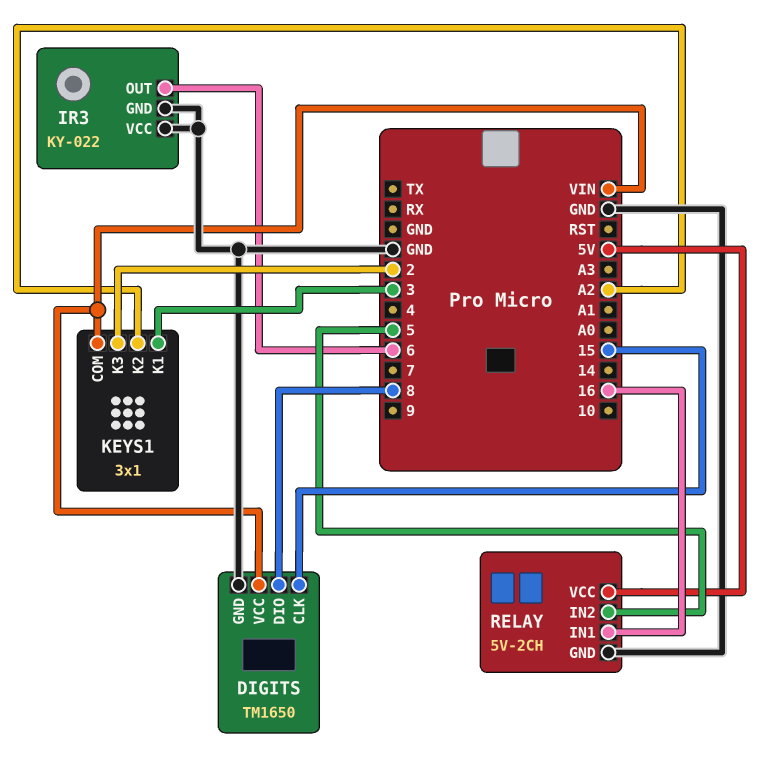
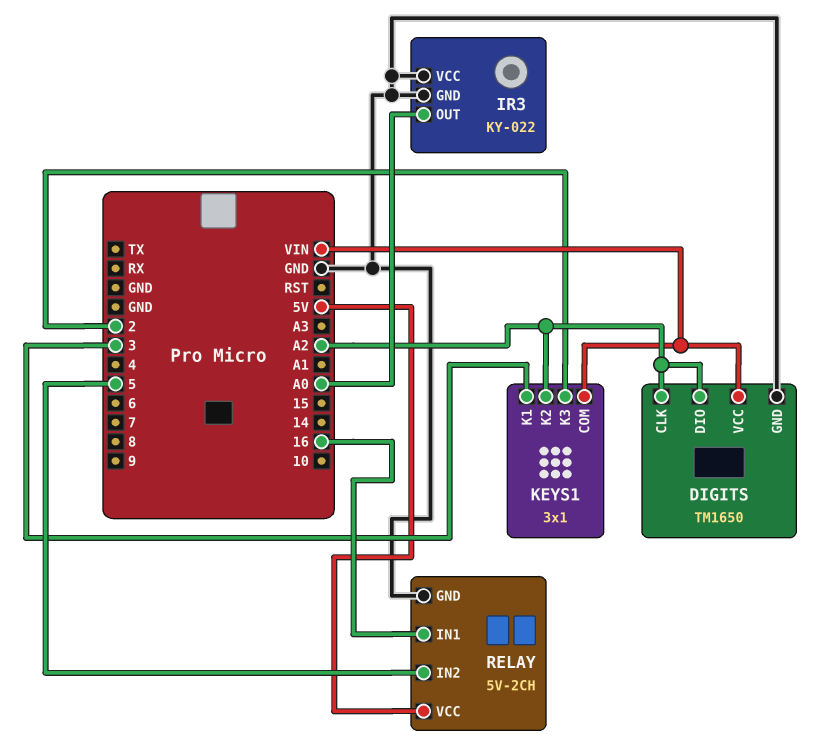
DIGITS pin CLK: 15 -> A2
DIGITS pin DIO: 8 -> A2
IR3 pin OUT: 6 -> A0

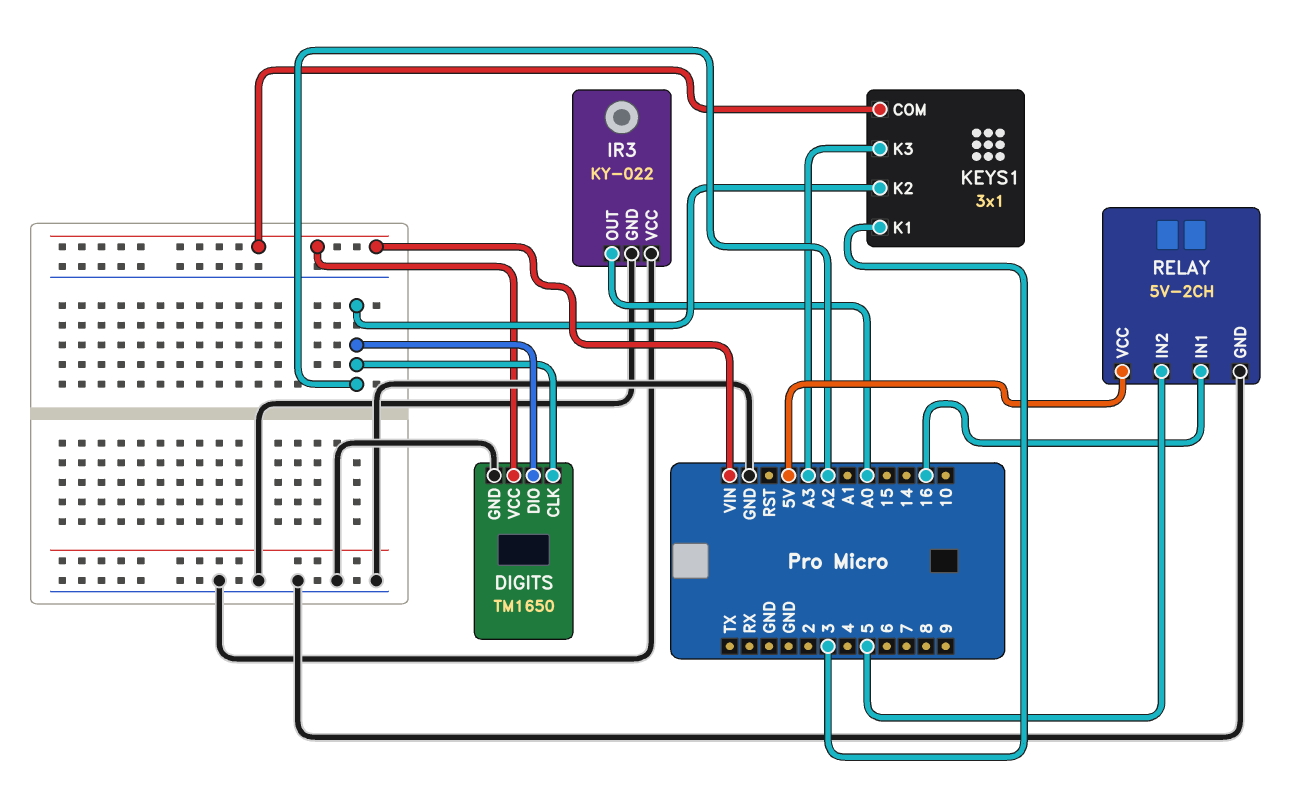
KEYS1 pin K3: 2 -> A3

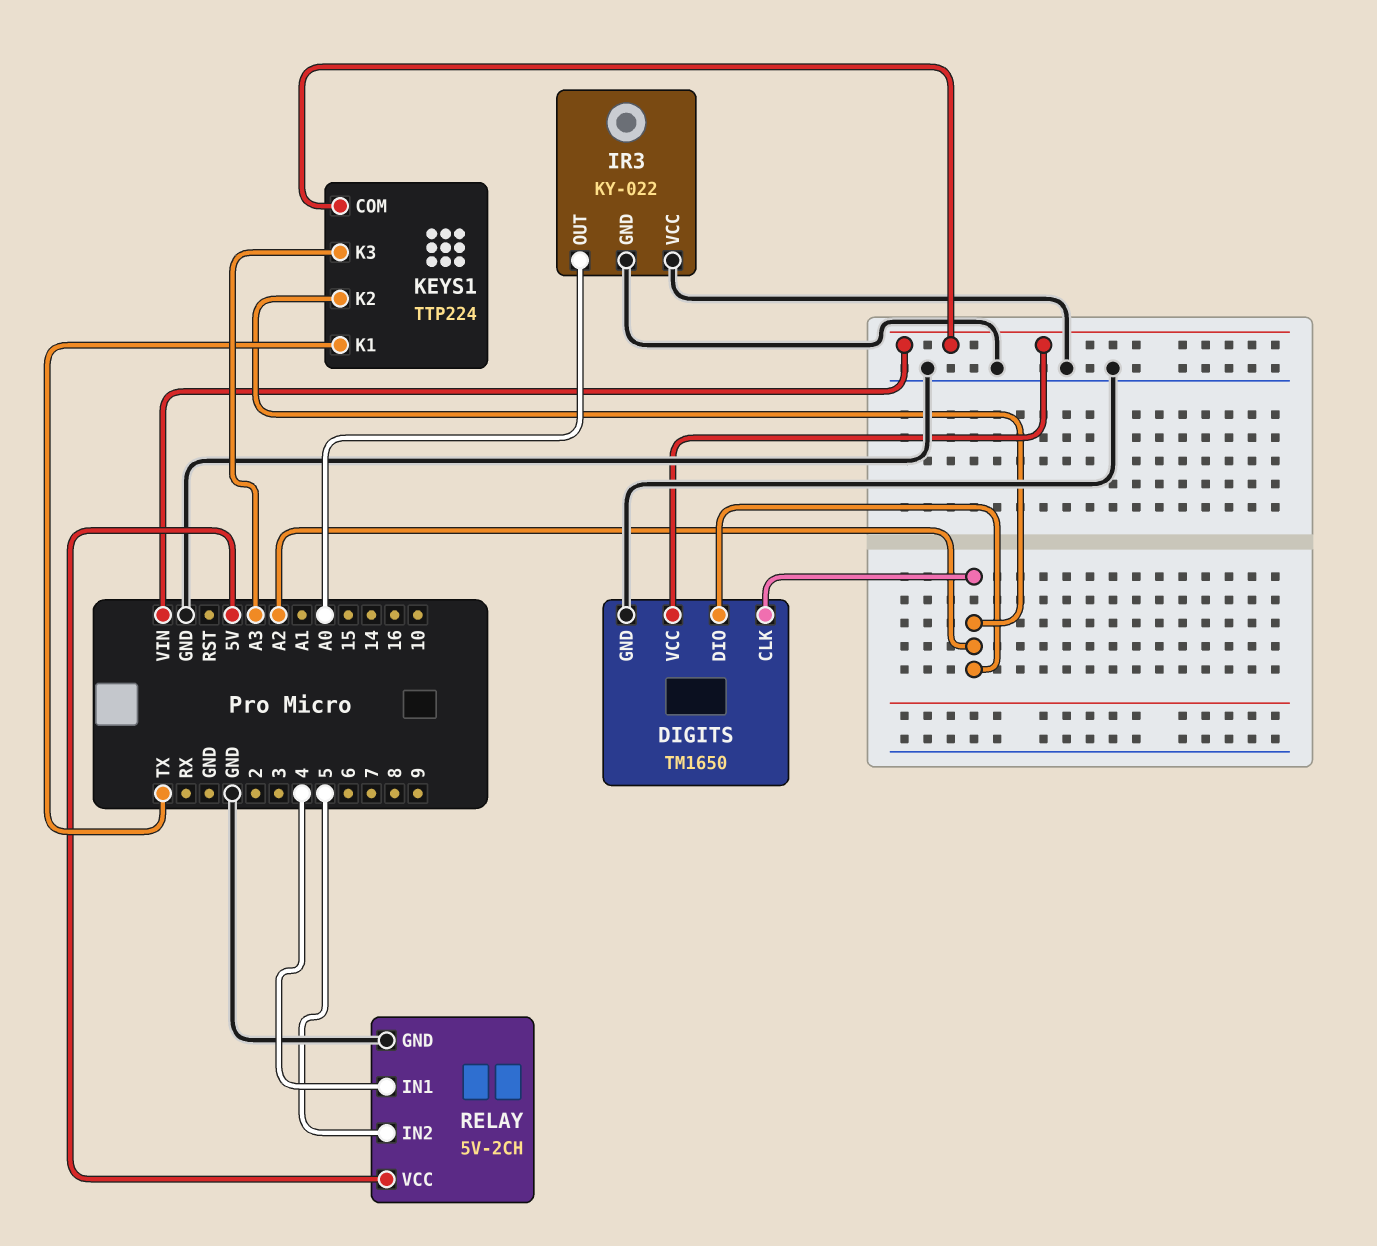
KEYS1: 3x1 -> TTP224
KEYS1 pin K1: 3 -> TX
RELAY pin IN1: 16 -> 4

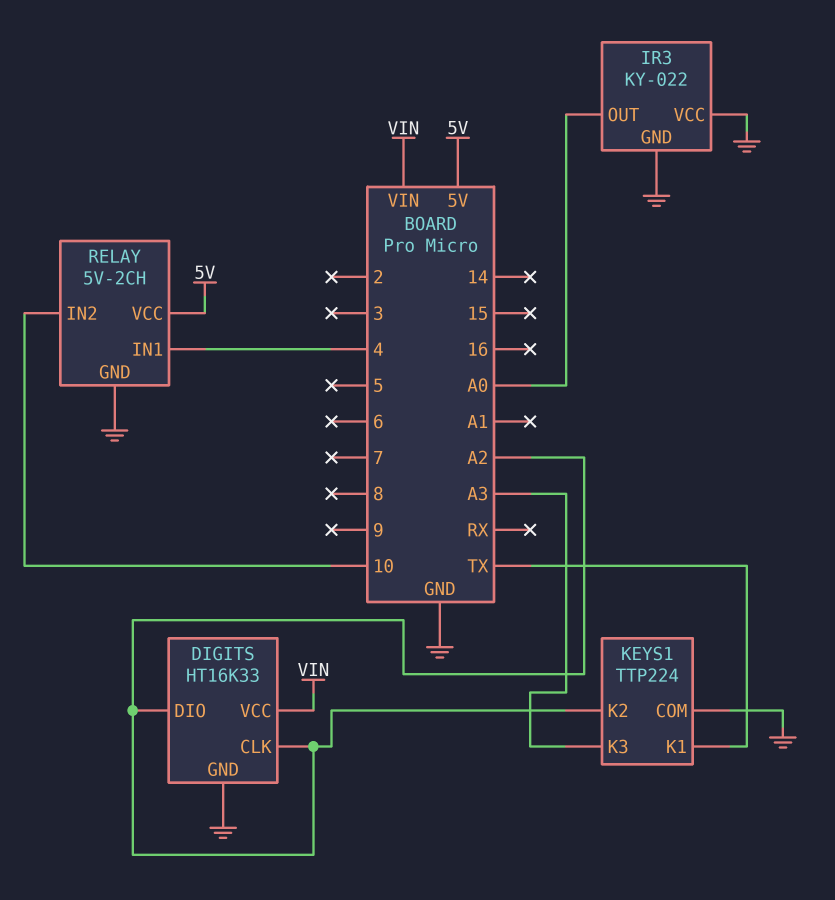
DIGITS: TM1650 -> HT16K33
KEYS1 pin COM: VIN -> GND
RELAY pin IN2: 5 -> 10

